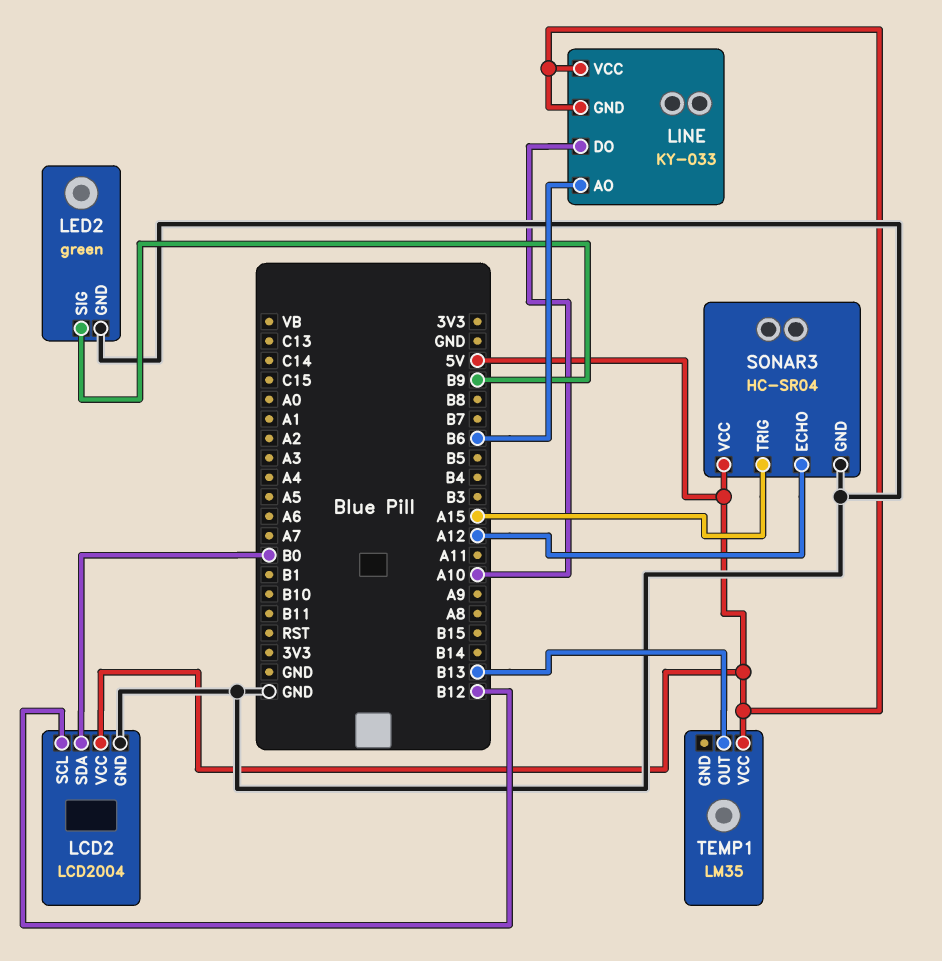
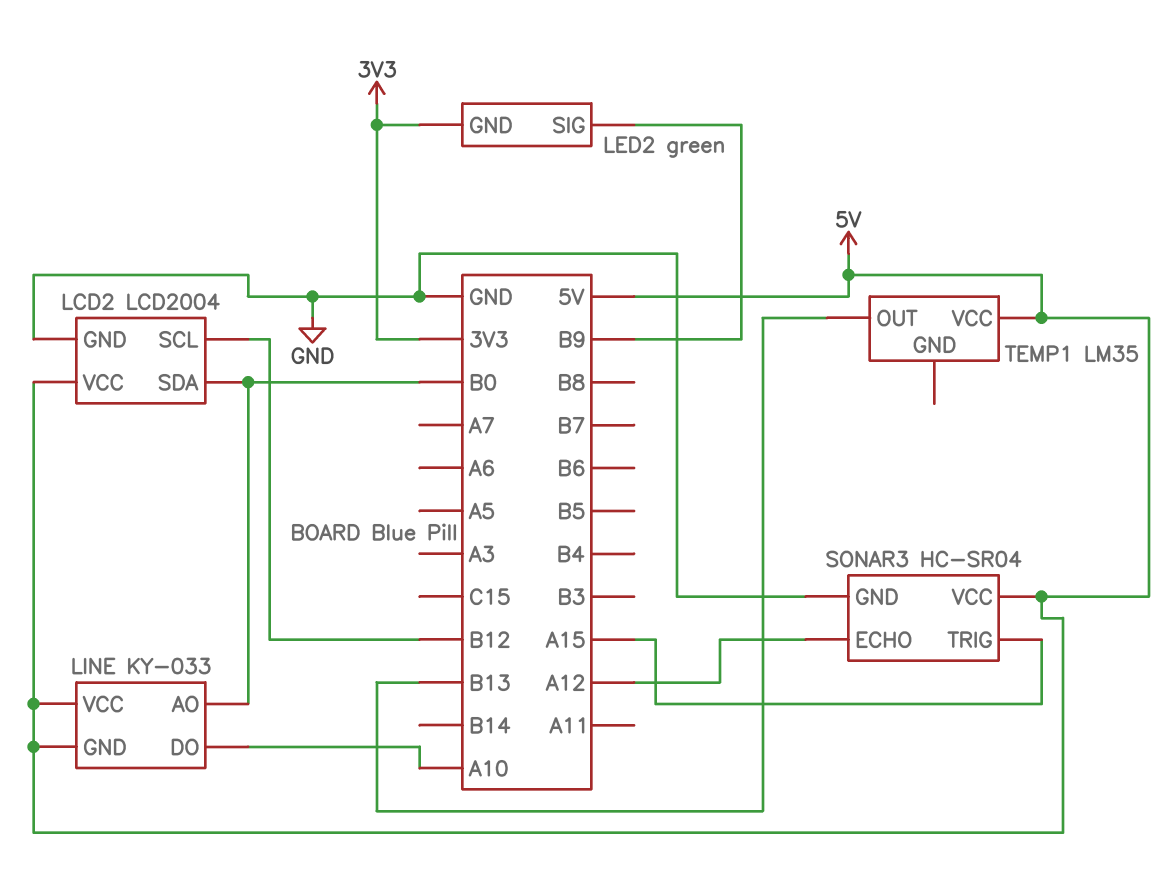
LED2 pin GND: GND -> 3V3
LINE pin AO: B6 -> B0

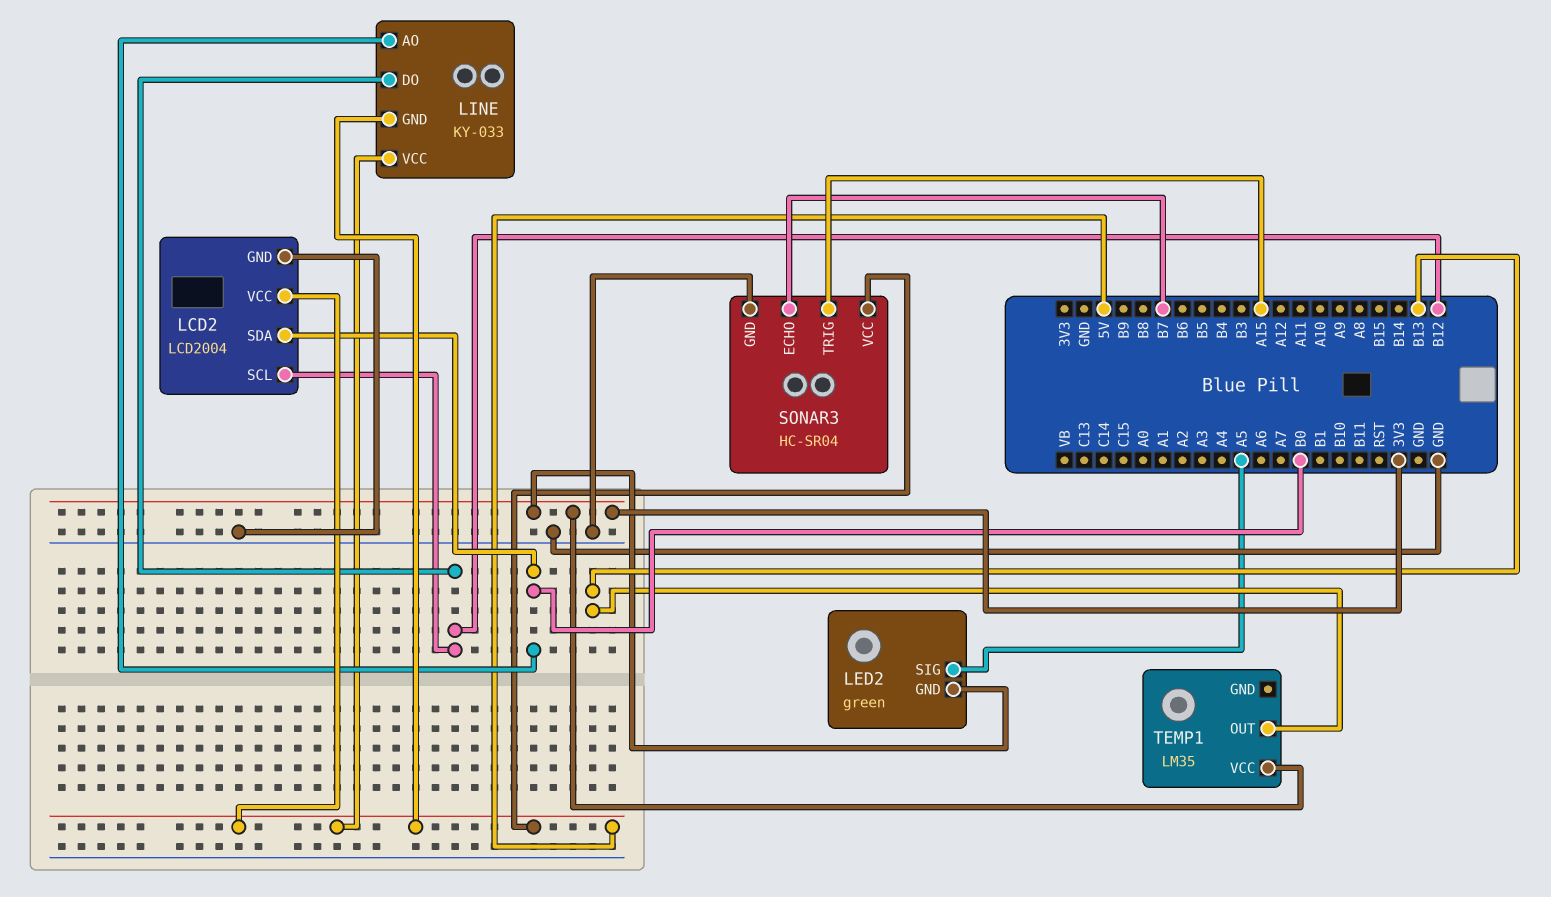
LED2 pin SIG: B9 -> A5
LINE pin DO: A10 -> B12
SONAR3 pin ECHO: A12 -> B7
TEMP1 pin VCC: 5V -> 3V3

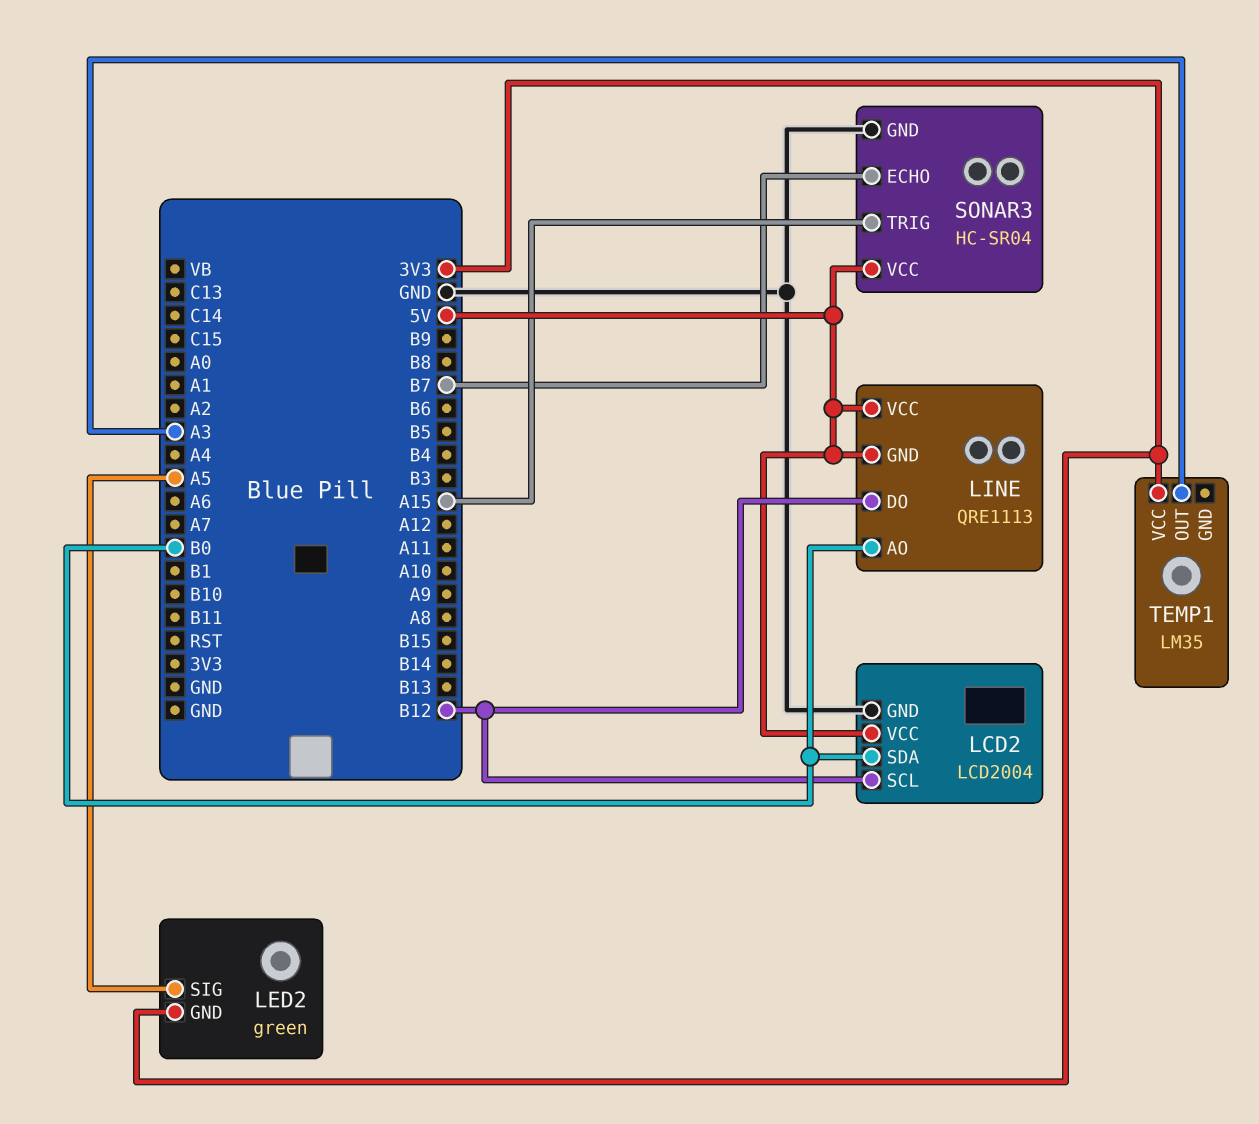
LINE: KY-033 -> QRE1113
TEMP1 pin OUT: B13 -> A3

